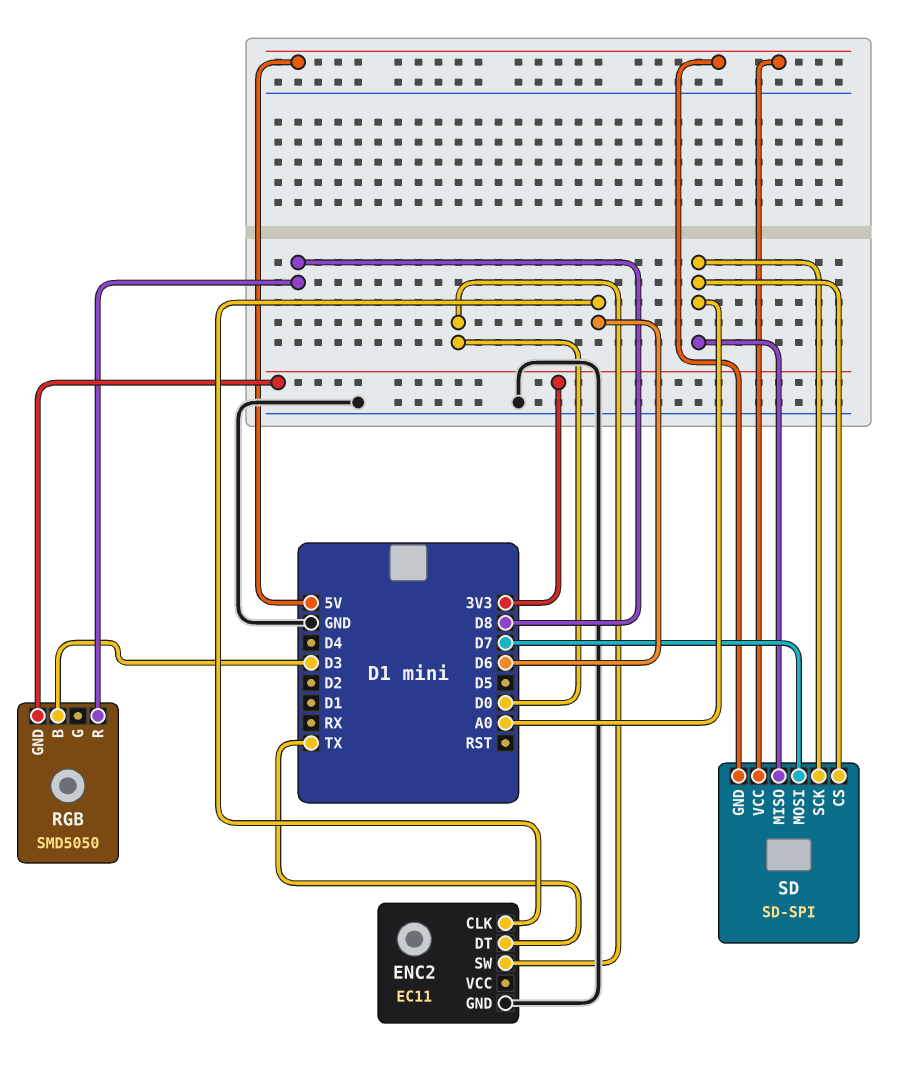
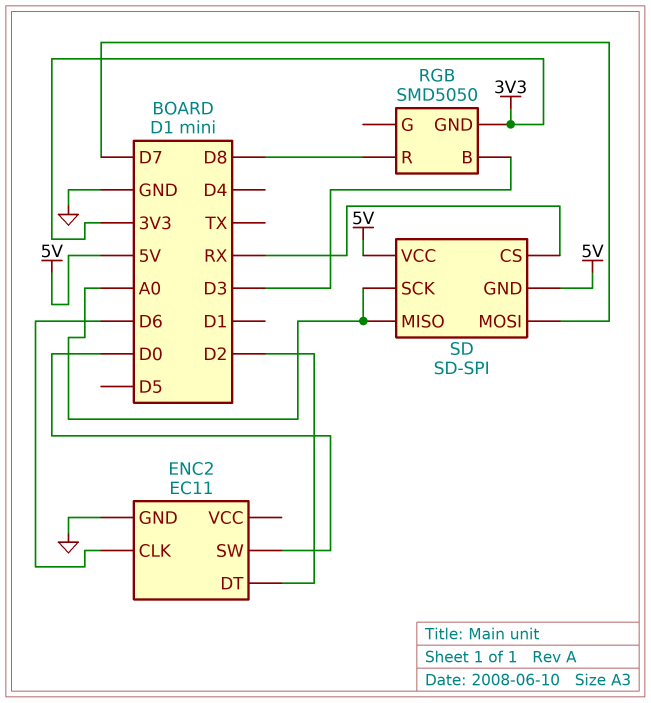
ENC2 pin DT: TX -> D2
SD pin CS: A0 -> RX

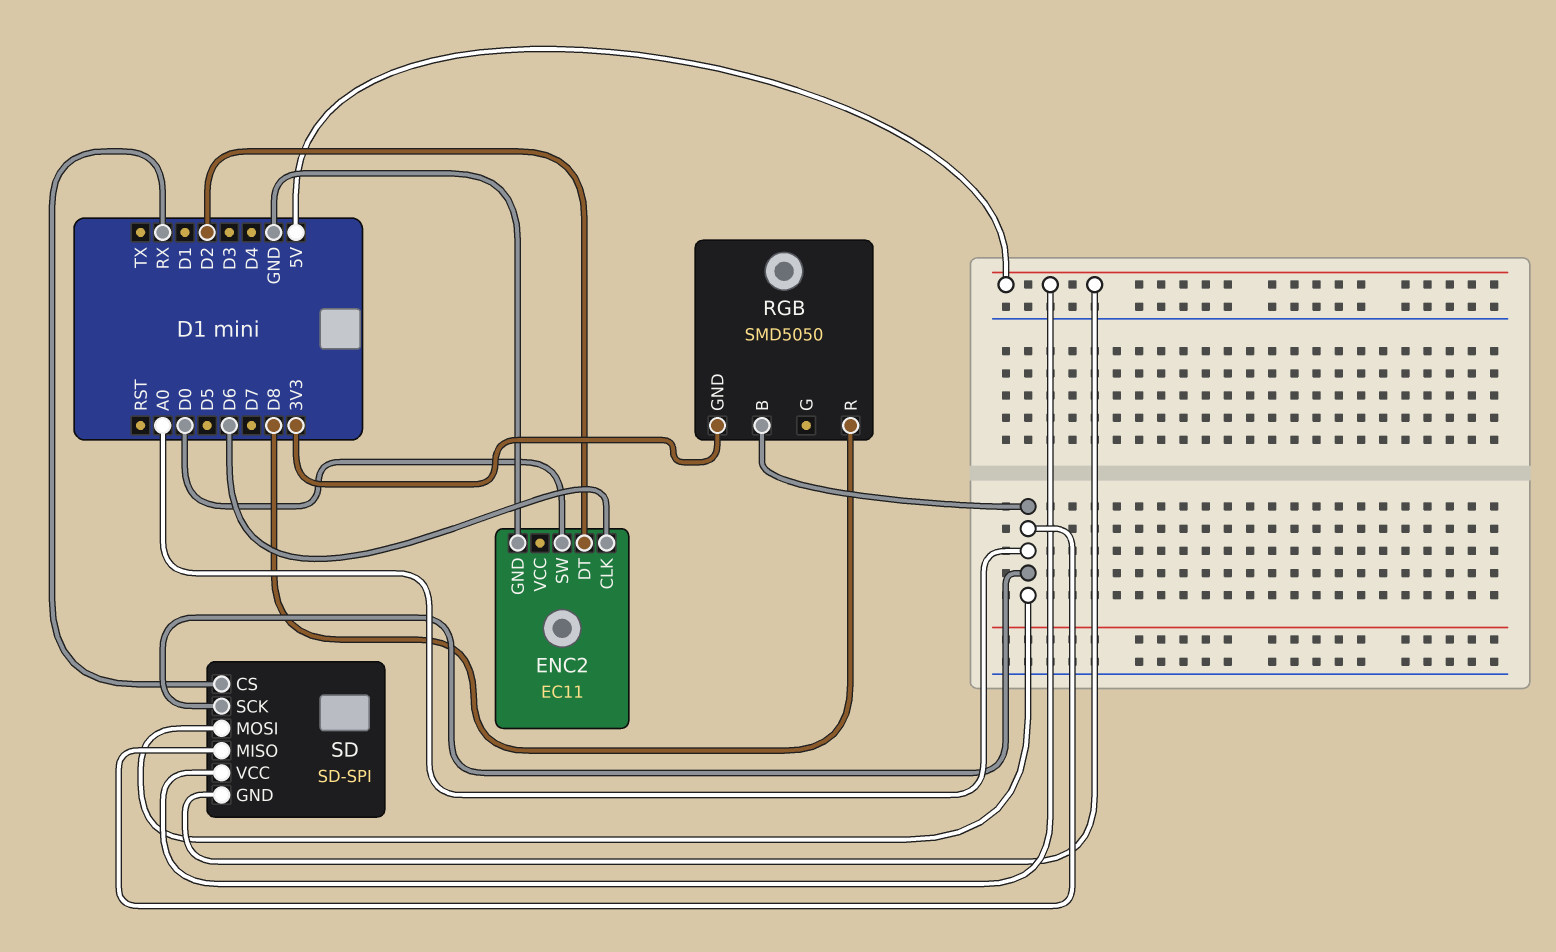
RGB pin B: D3 -> A0
SD pin MOSI: D7 -> A0

